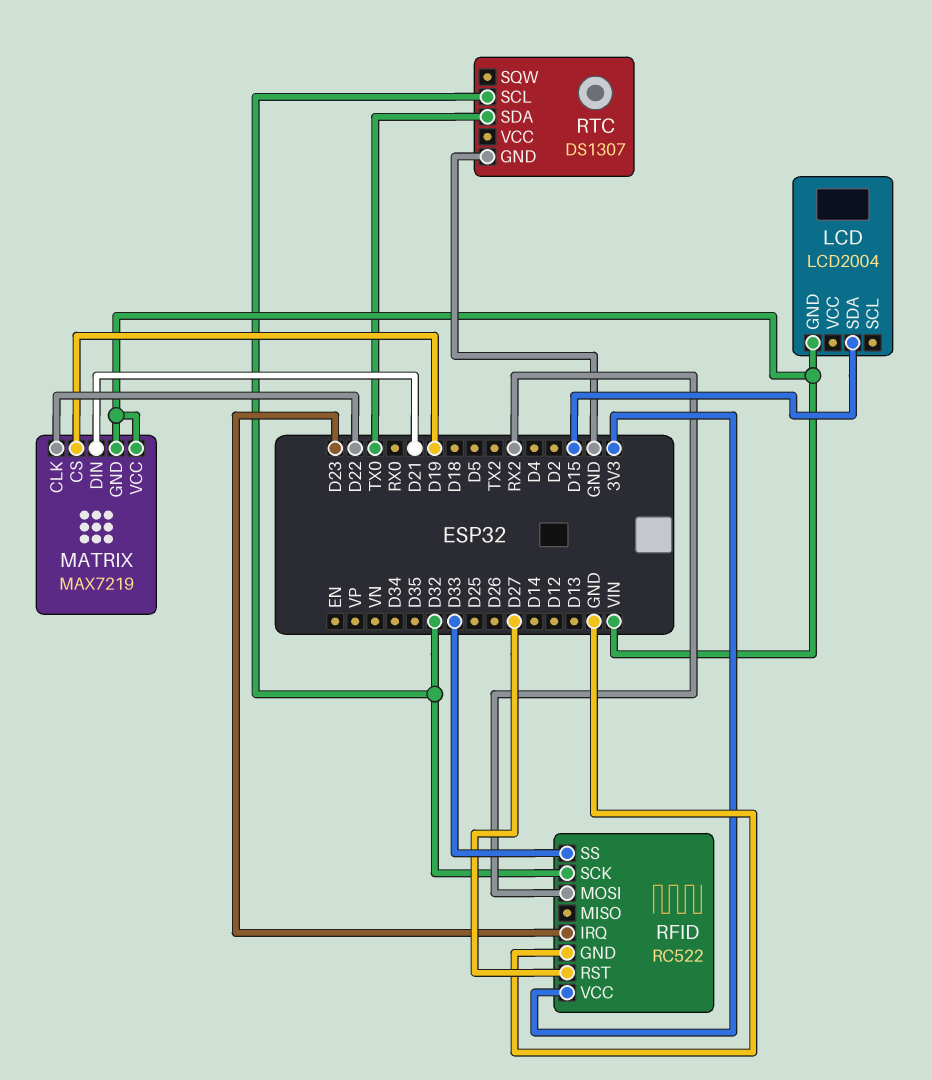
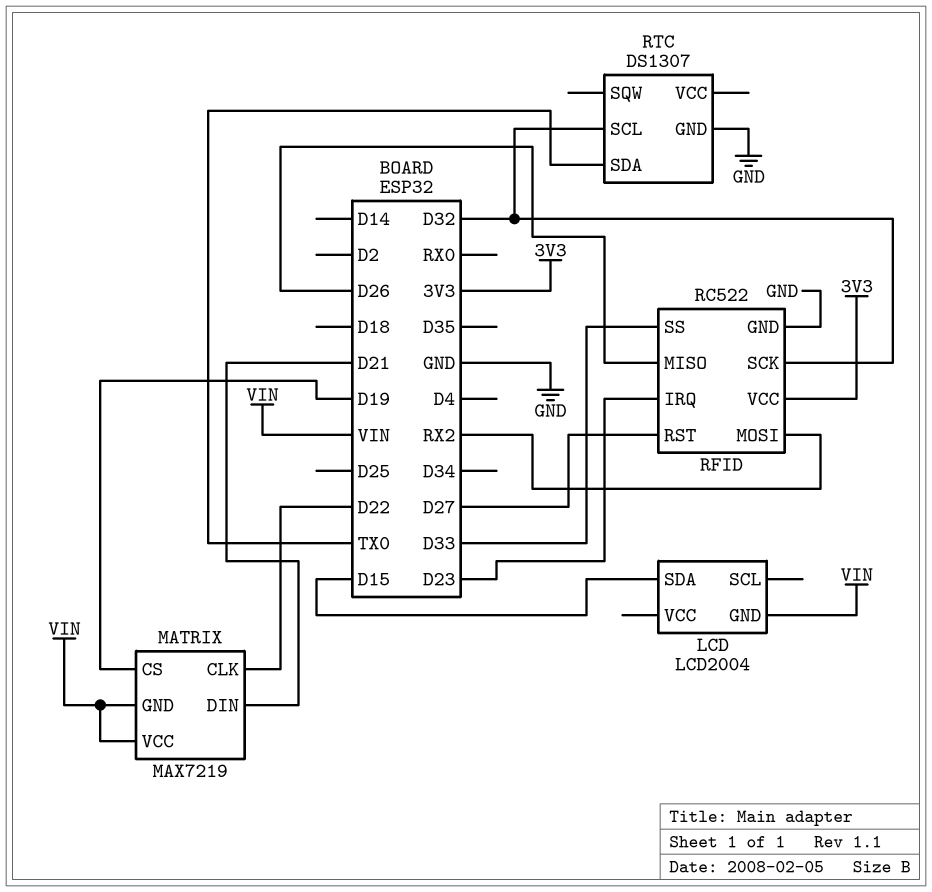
RFID pin MISO: none -> D26

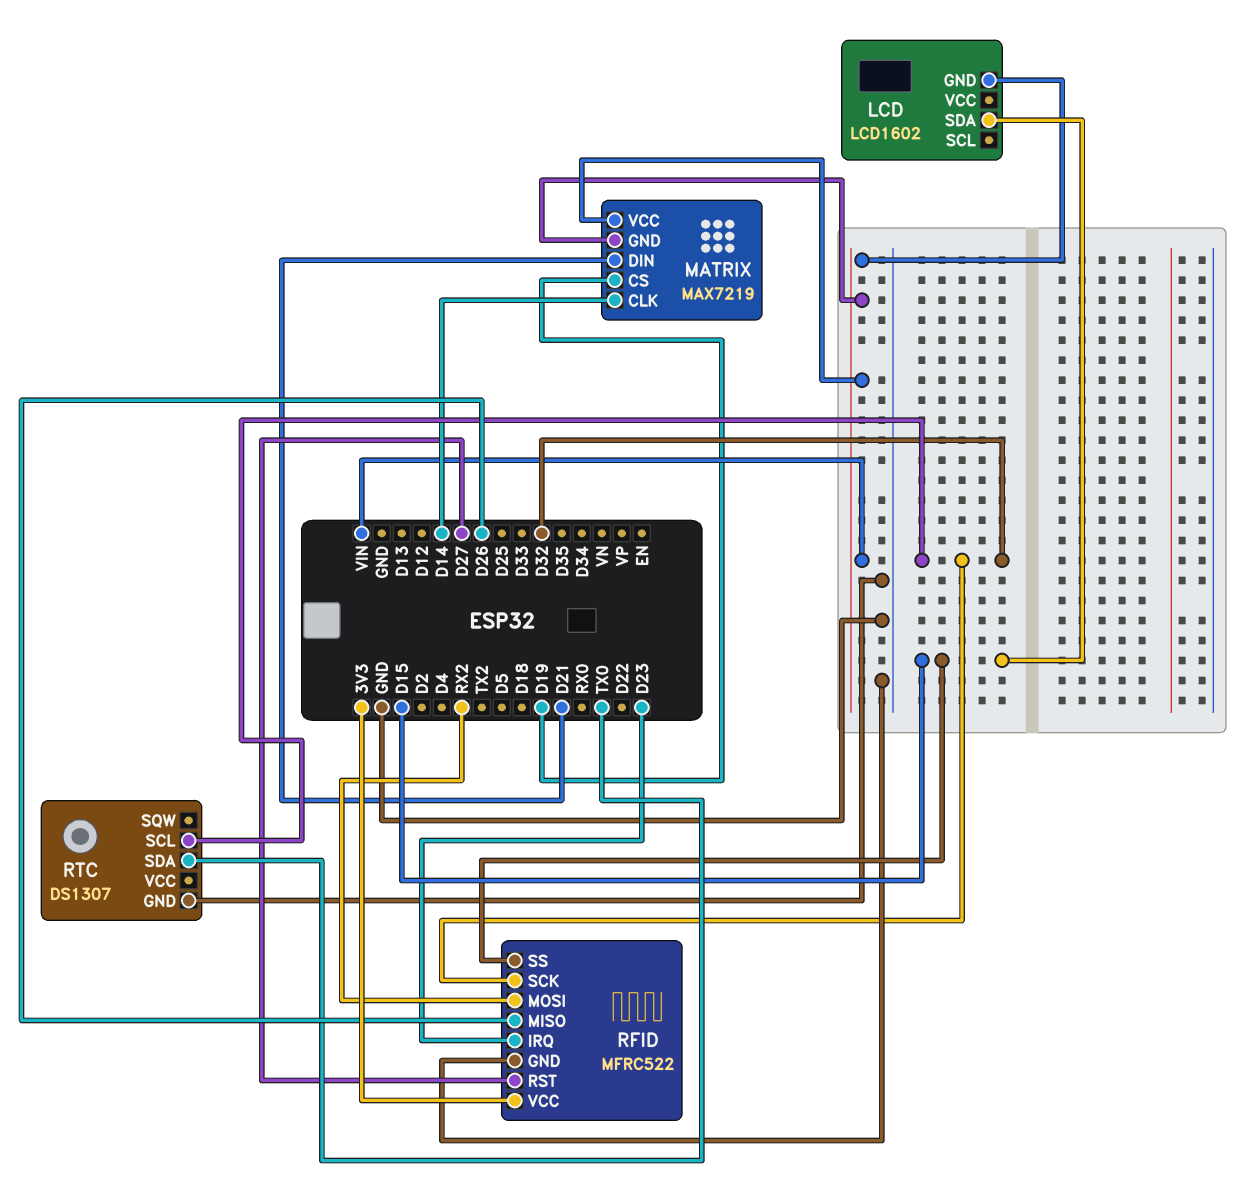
LCD: LCD2004 -> LCD1602
MATRIX pin CLK: D22 -> D14
RFID: RC522 -> MFRC522
RFID pin SS: D33 -> D15

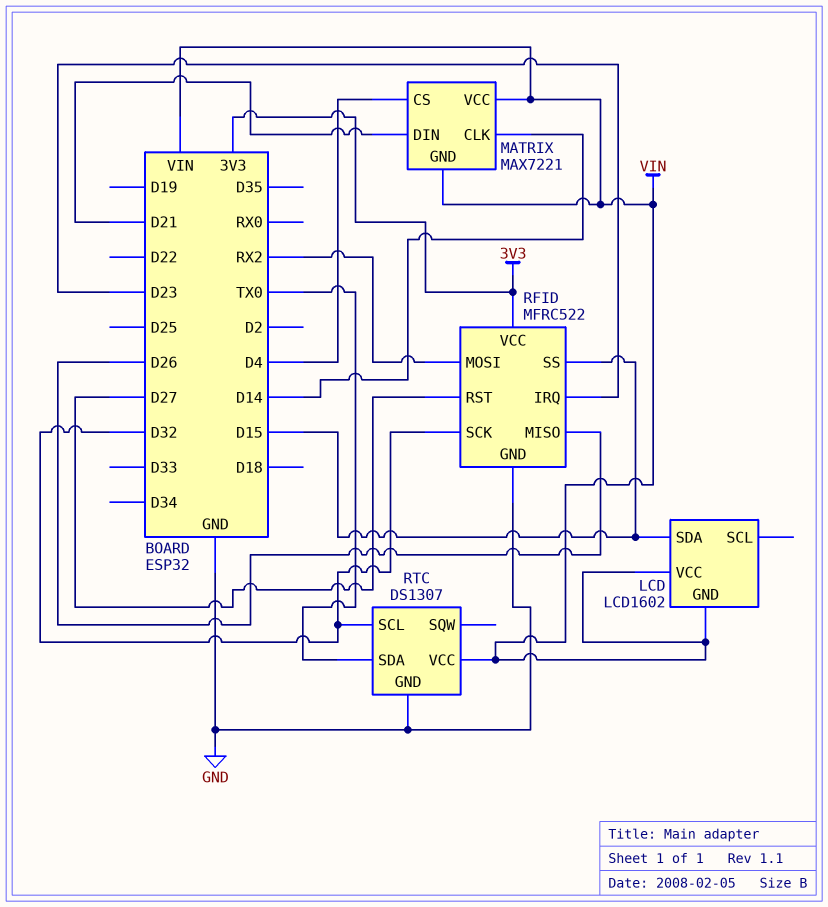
LCD pin VCC: none -> VIN
MATRIX: MAX7219 -> MAX7221
MATRIX pin CS: D19 -> D4
RTC pin VCC: none -> VIN

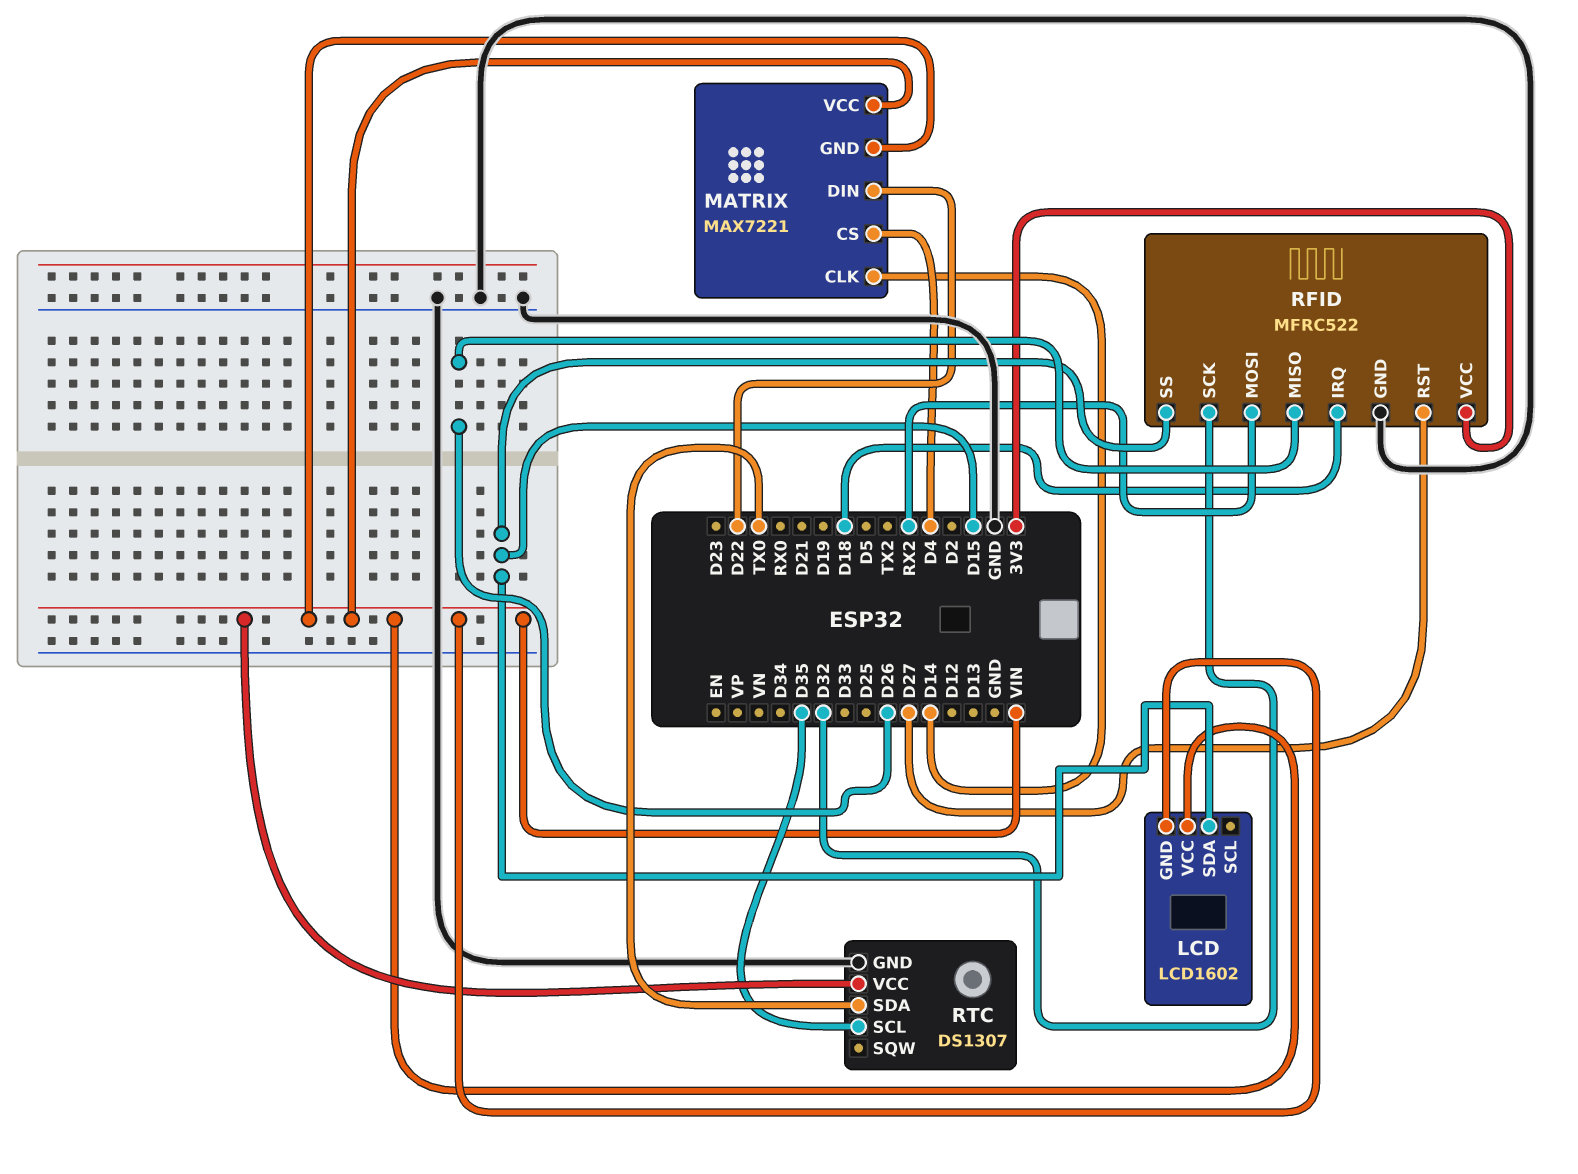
MATRIX pin DIN: D21 -> D22
RFID pin IRQ: D23 -> D18
RTC pin SCL: D32 -> D35

